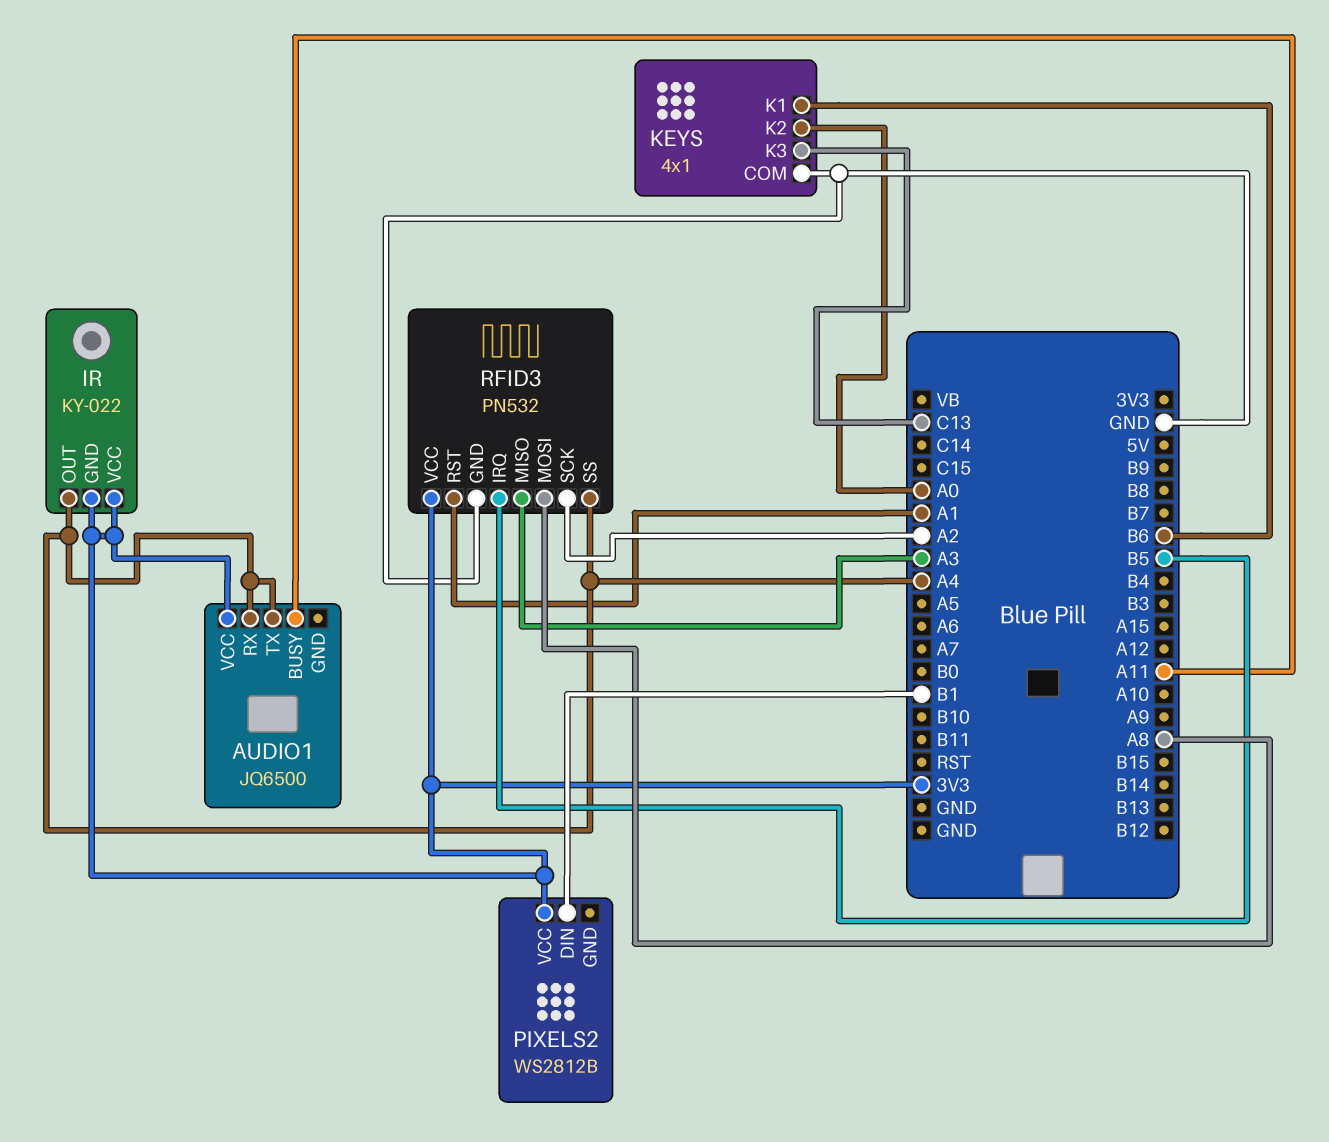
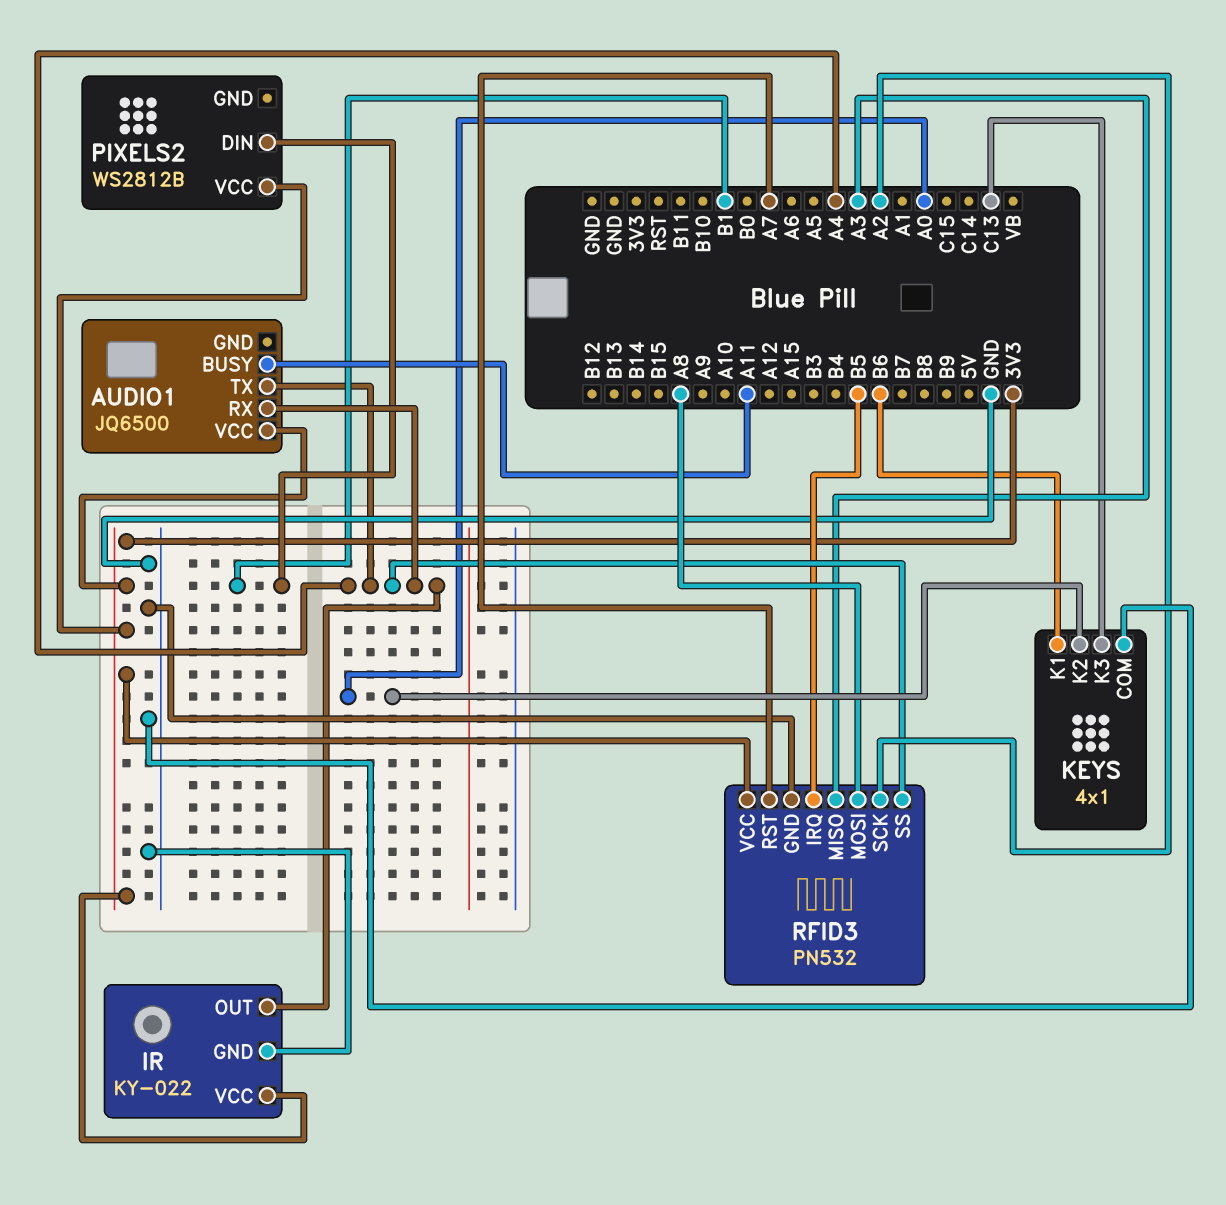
IR pin GND: 3V3 -> GND
RFID3 pin RST: A1 -> A7

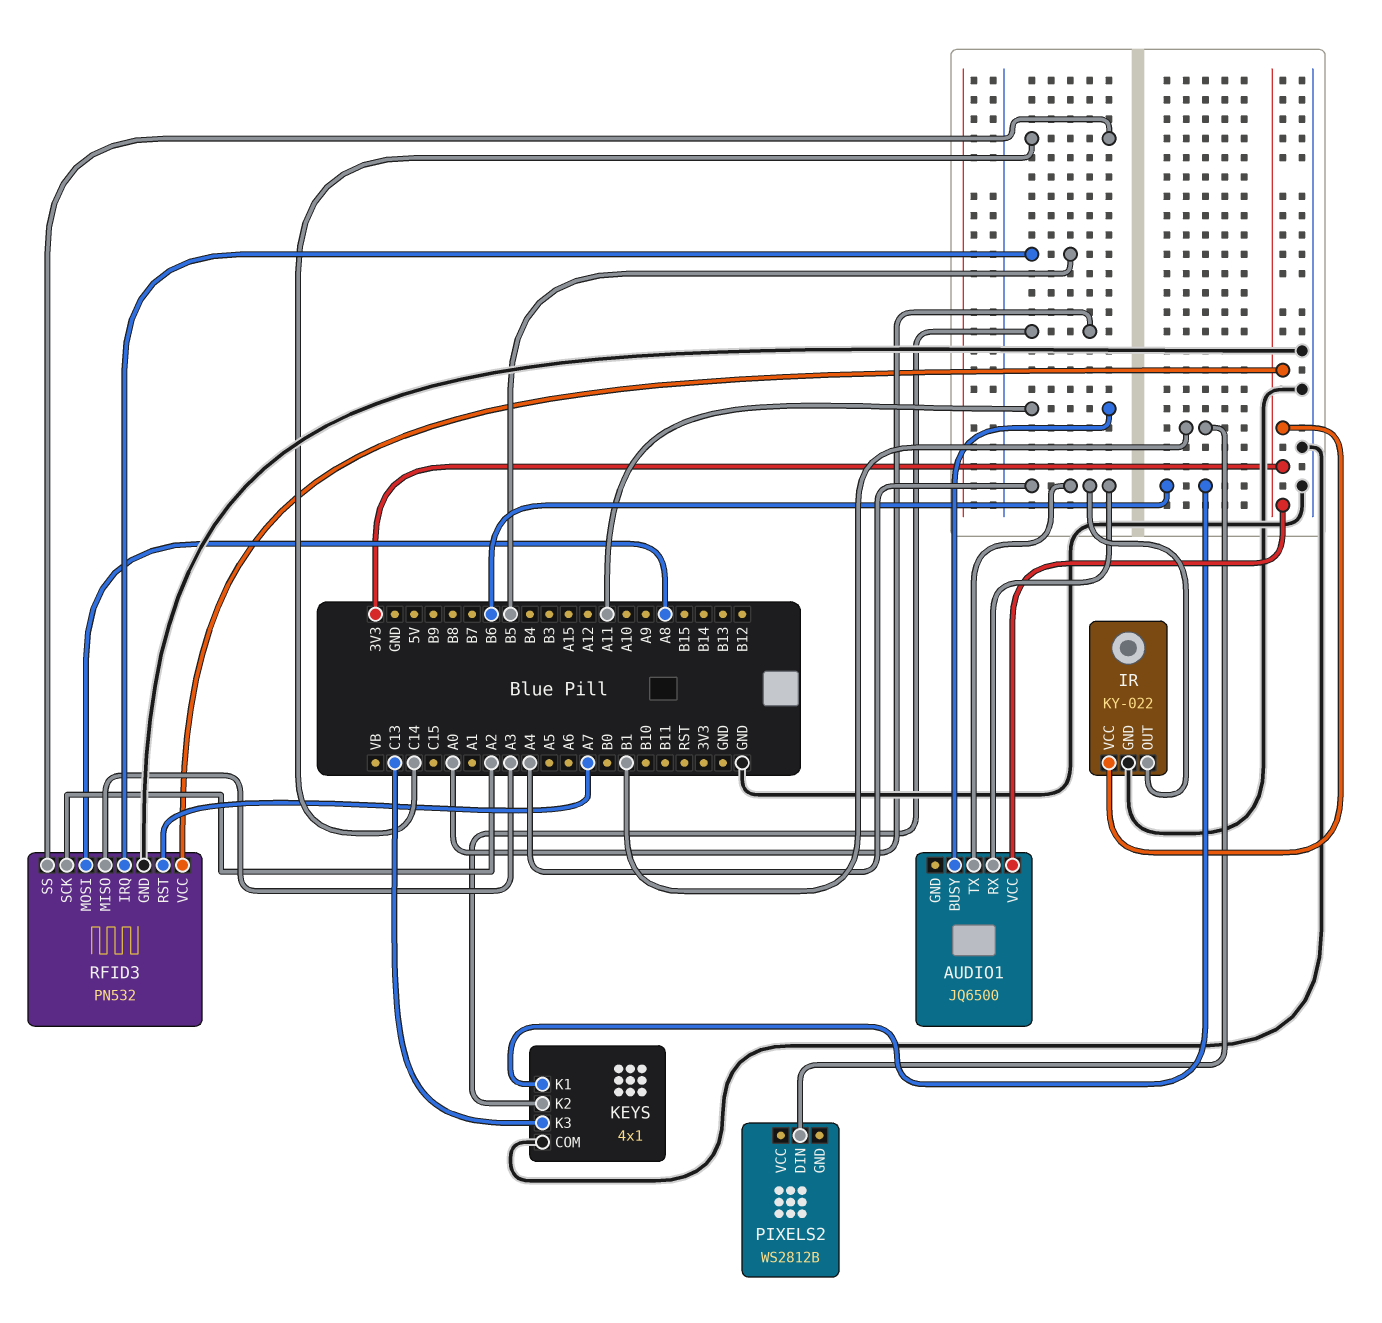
PIXELS2 pin VCC: 3V3 -> none
RFID3 pin SS: A4 -> C14

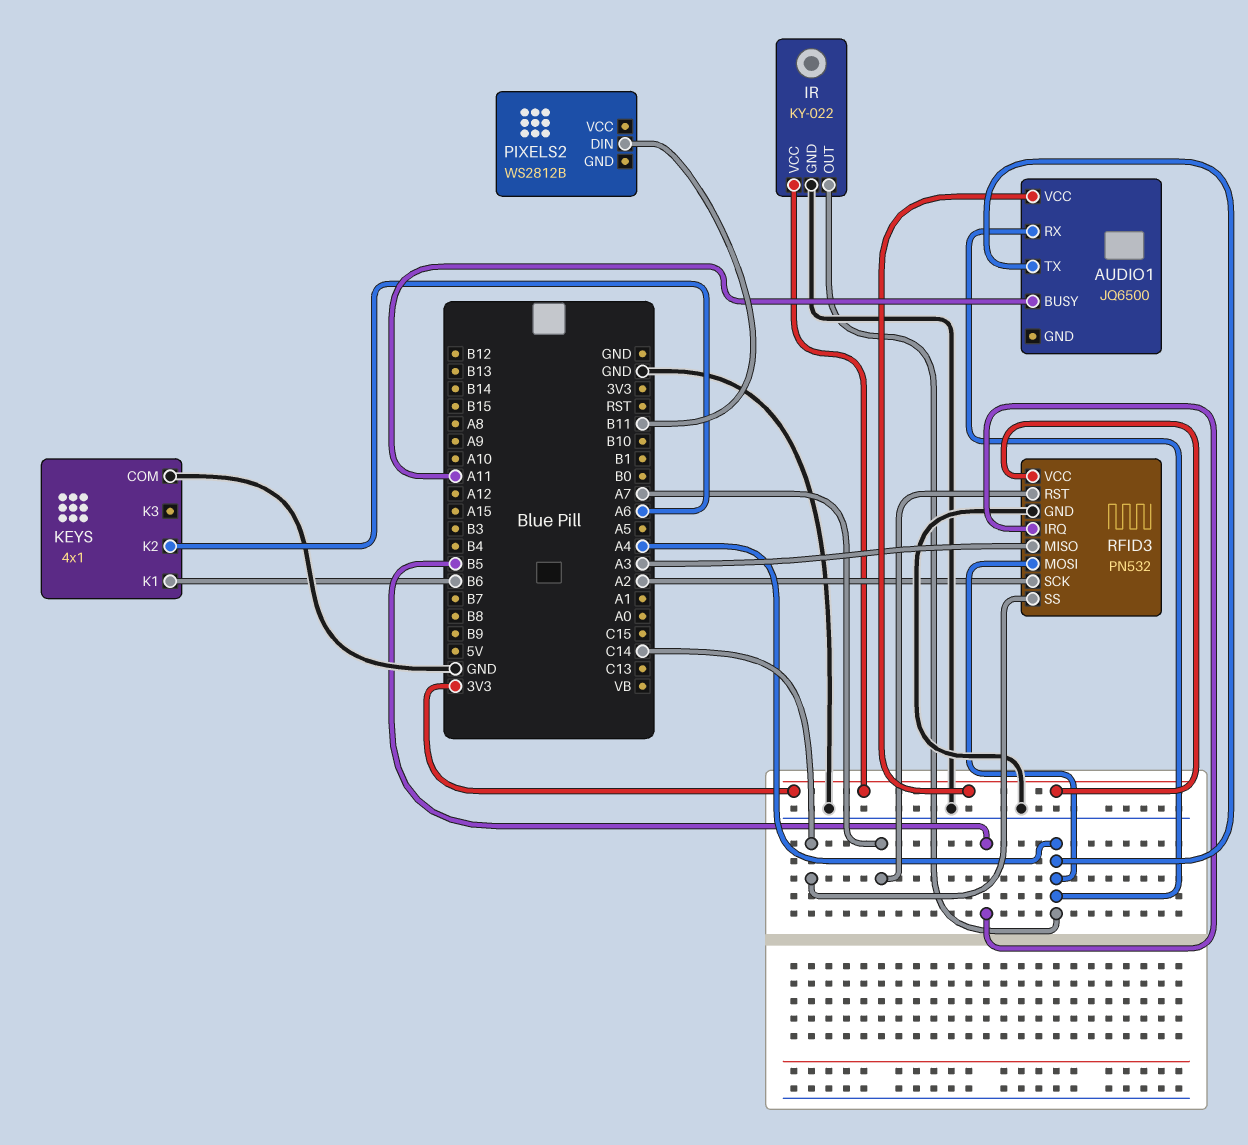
KEYS pin K2: A0 -> A6
KEYS pin K3: C13 -> none
PIXELS2 pin DIN: B1 -> B11
RFID3 pin MOSI: A8 -> A4

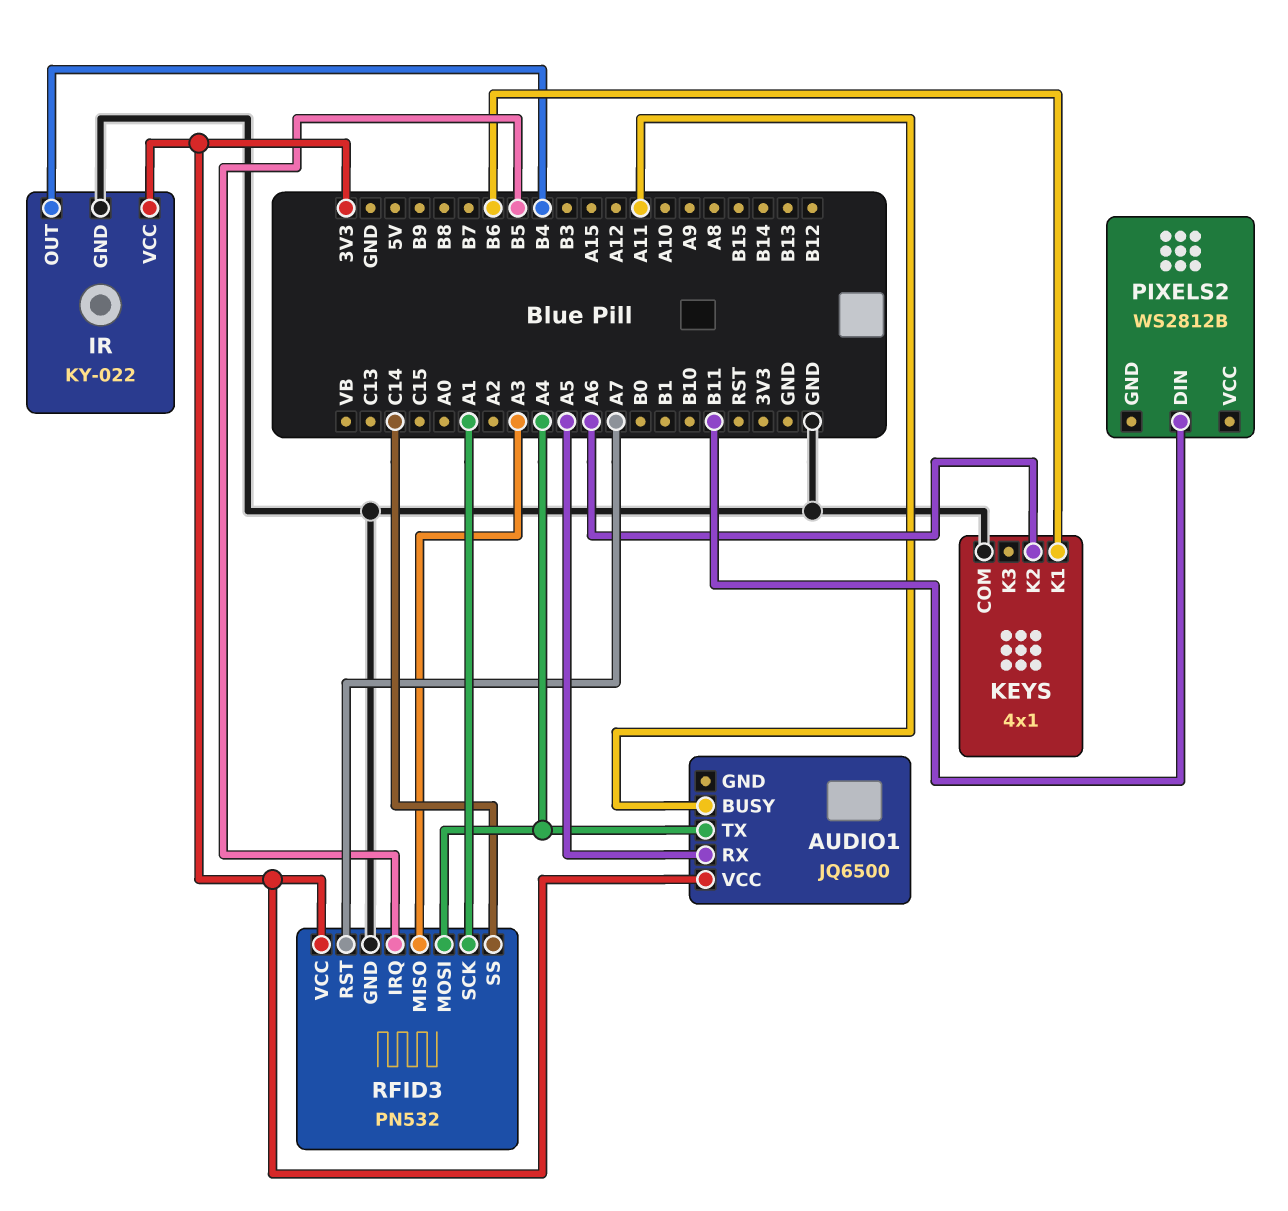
AUDIO1 pin RX: A4 -> A5
IR pin OUT: A4 -> B4
RFID3 pin SCK: A2 -> A1

